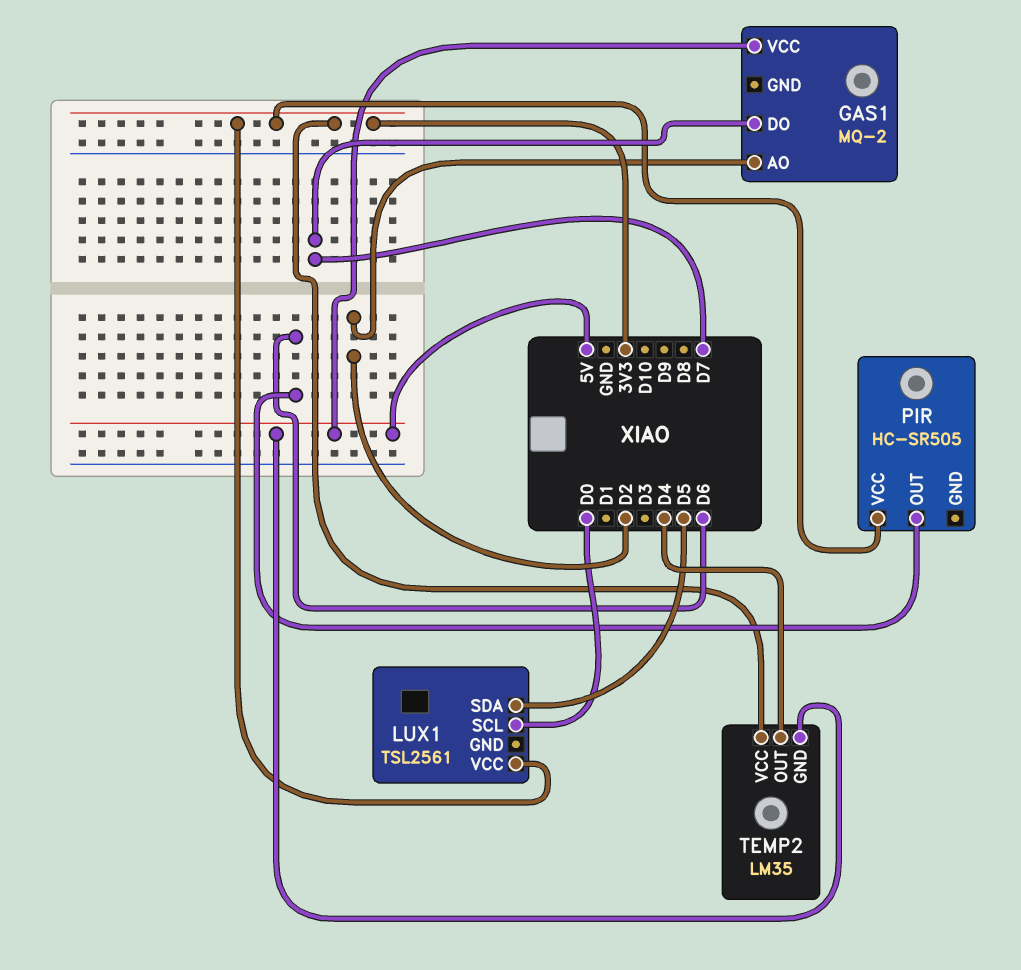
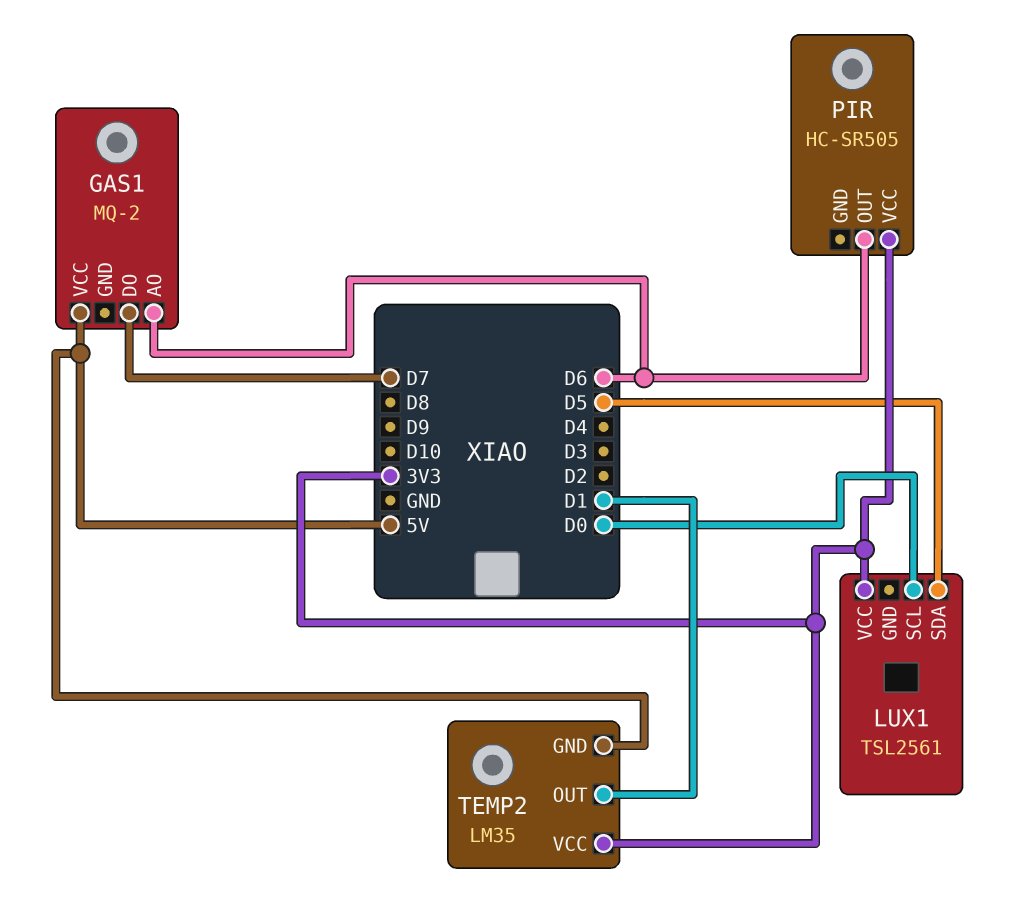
GAS1 pin AO: D2 -> D6
TEMP2 pin OUT: D4 -> D1

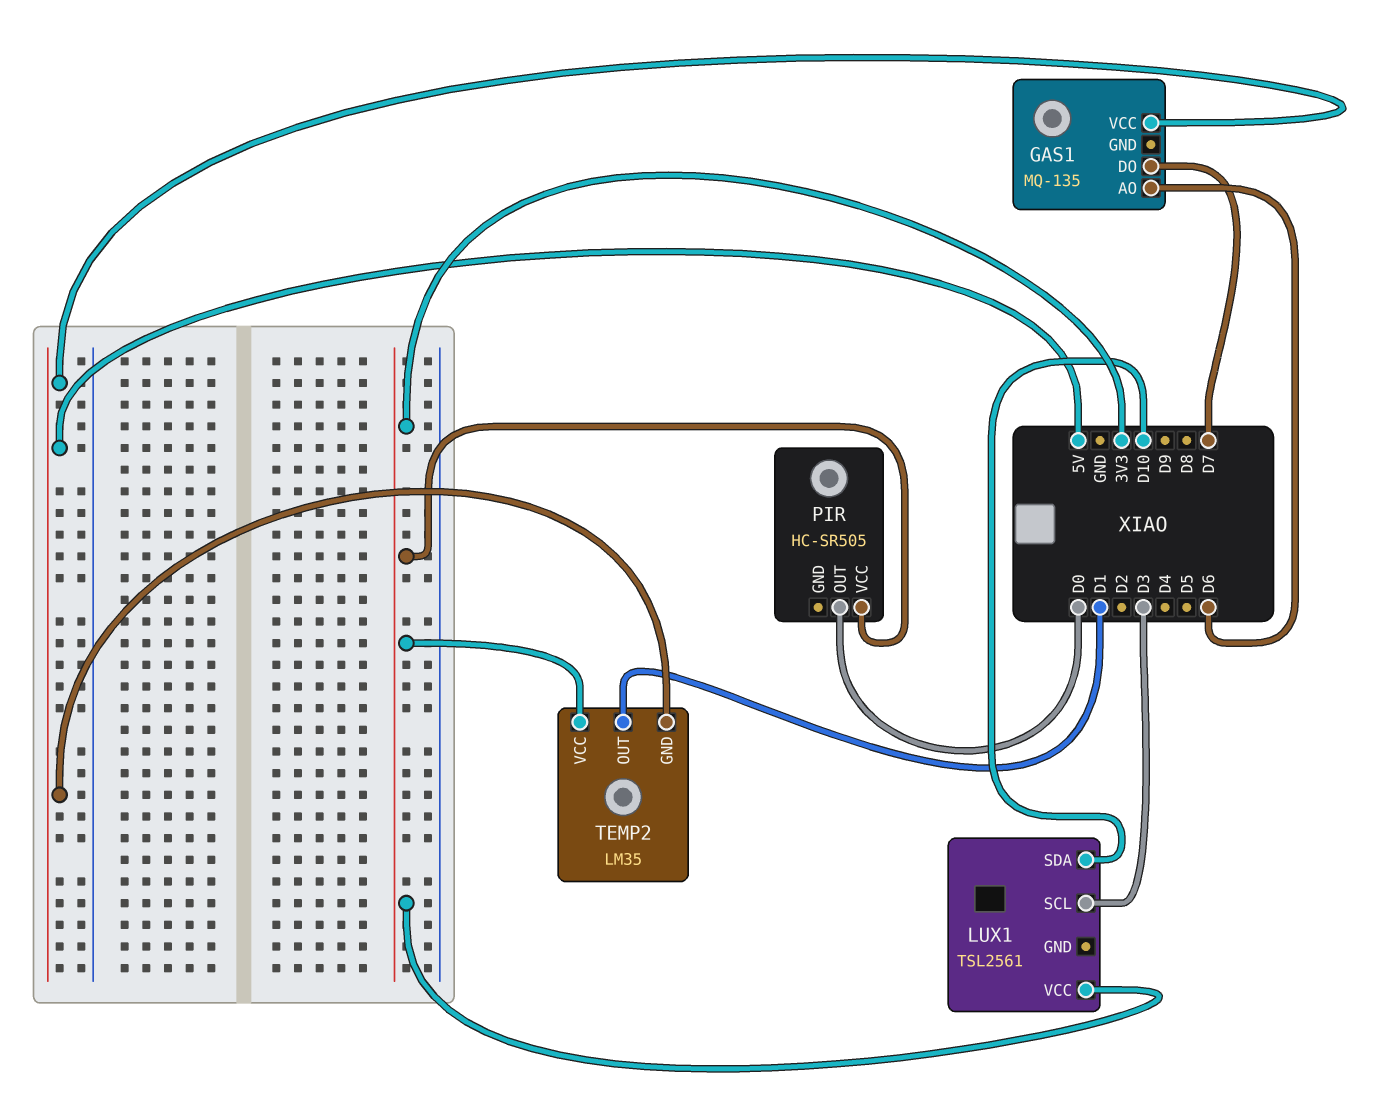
GAS1: MQ-2 -> MQ-135
LUX1 pin SCL: D0 -> D3
LUX1 pin SDA: D5 -> D10
PIR pin OUT: D6 -> D0

